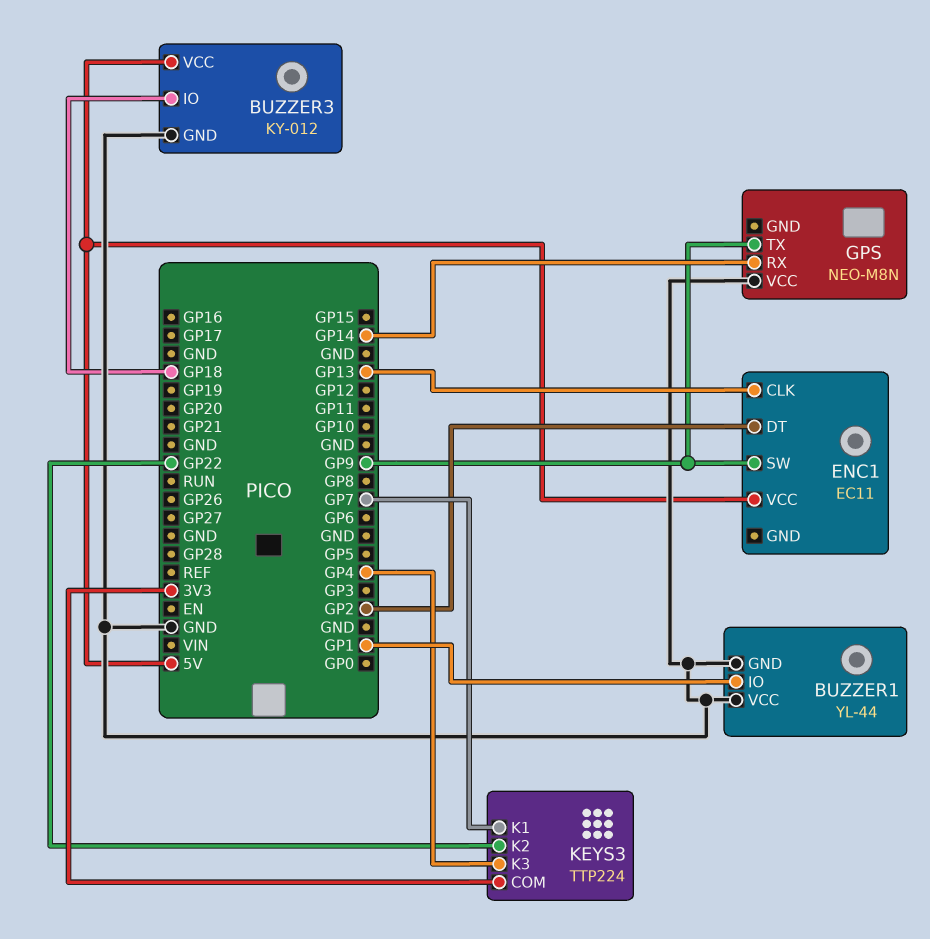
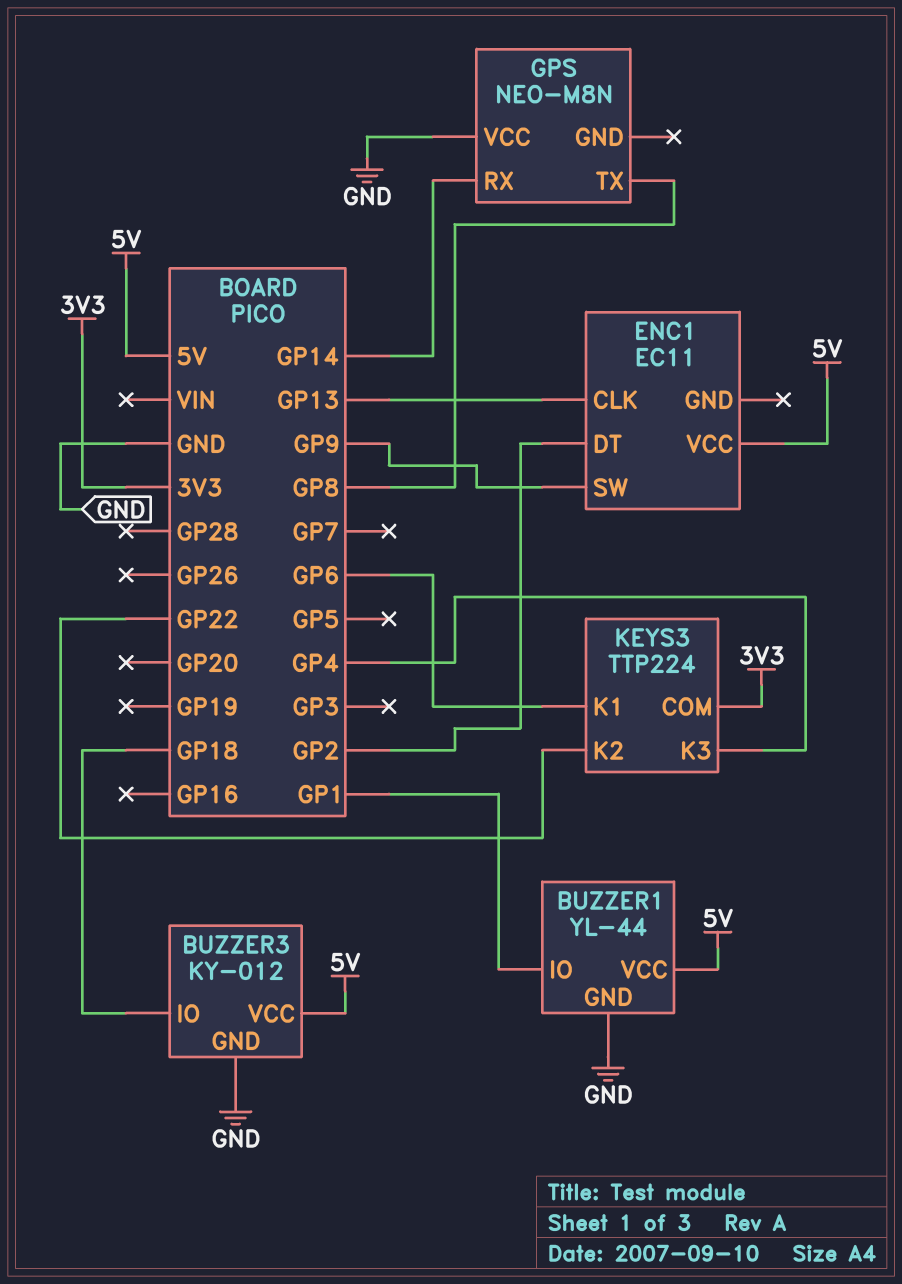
BUZZER1 pin VCC: GND -> 5V
GPS pin TX: GP9 -> GP8
KEYS3 pin K1: GP7 -> GP6

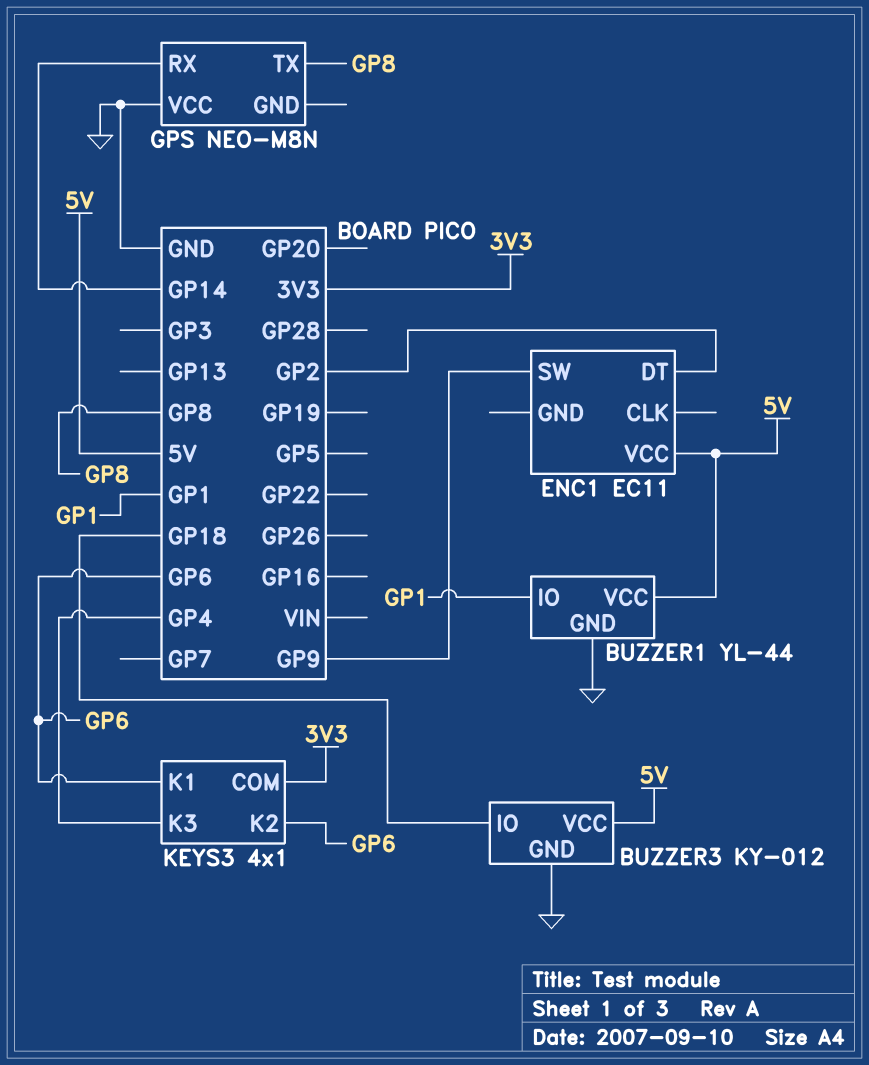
ENC1 pin CLK: GP13 -> none
KEYS3: TTP224 -> 4x1
KEYS3 pin K2: GP22 -> GP6

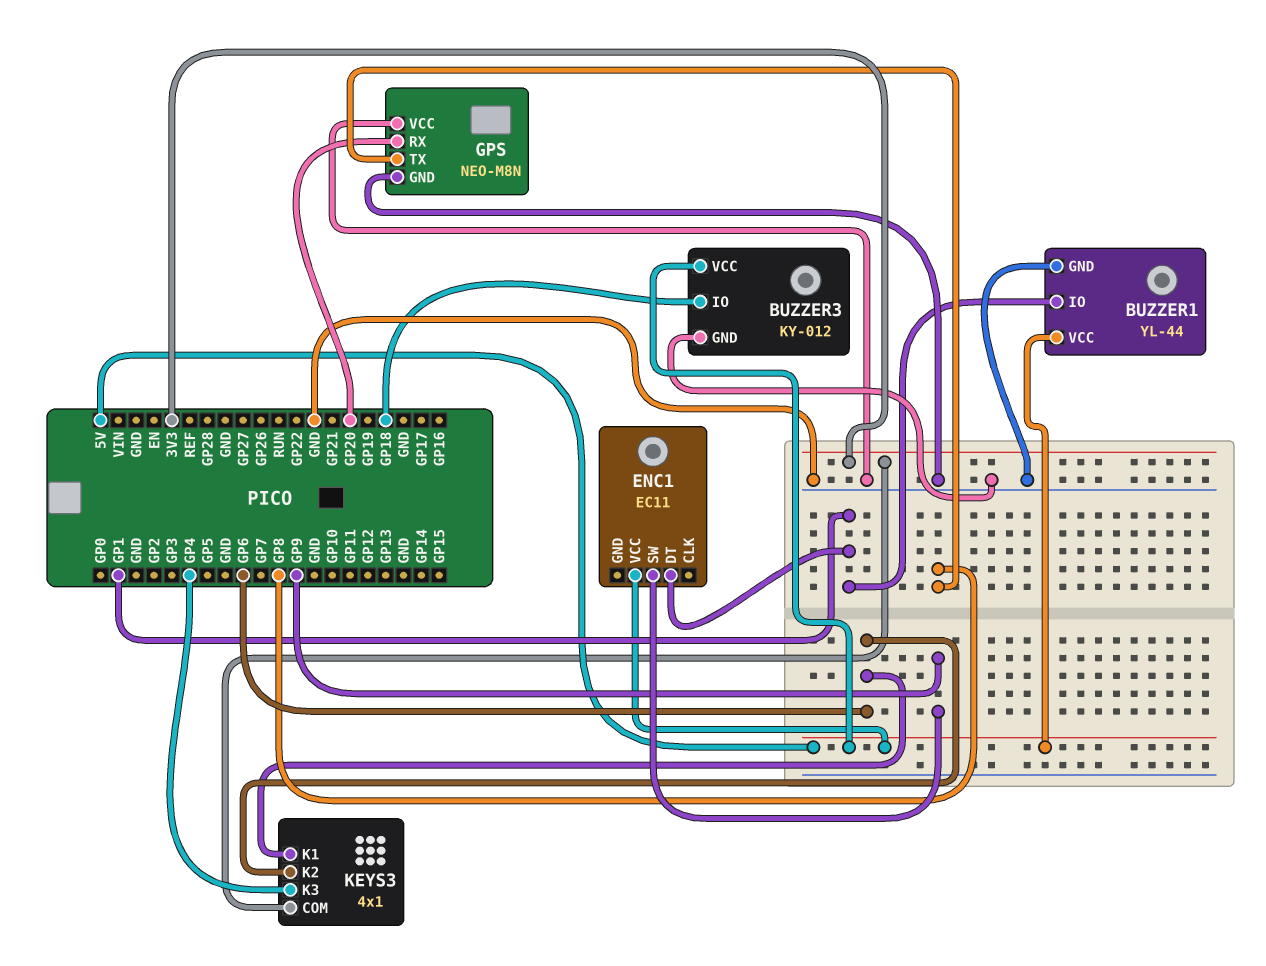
ENC1 pin DT: GP2 -> GP1
GPS pin GND: none -> GND
GPS pin RX: GP14 -> GP20

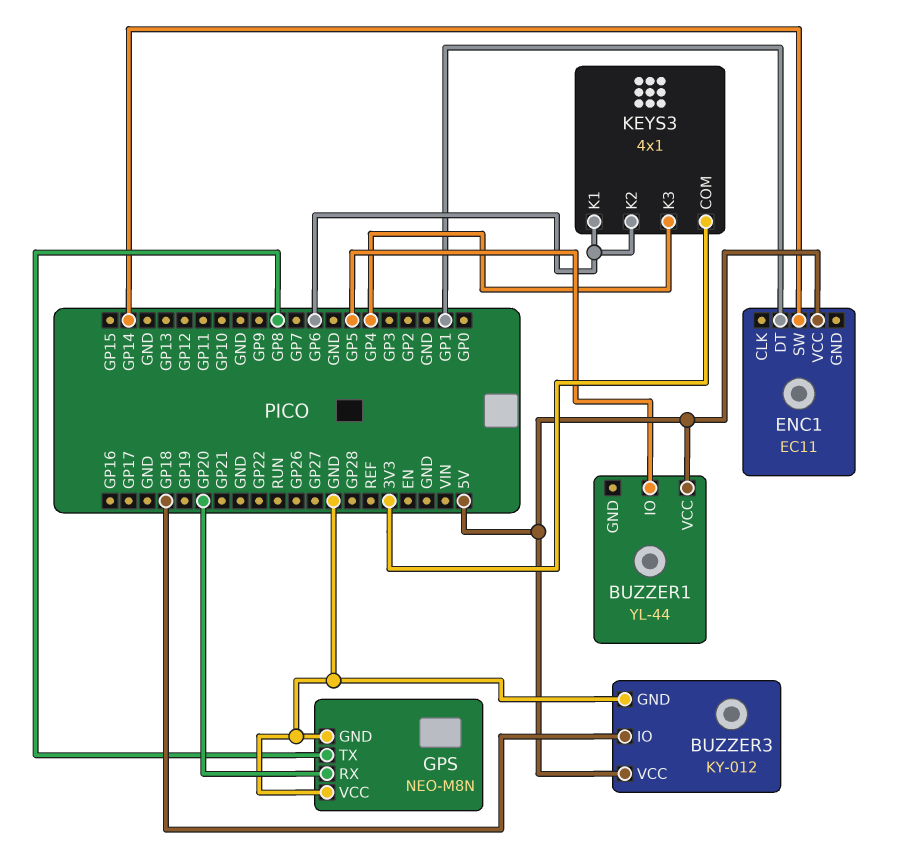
BUZZER1 pin GND: GND -> none
BUZZER1 pin IO: GP1 -> GP5
ENC1 pin SW: GP9 -> GP14

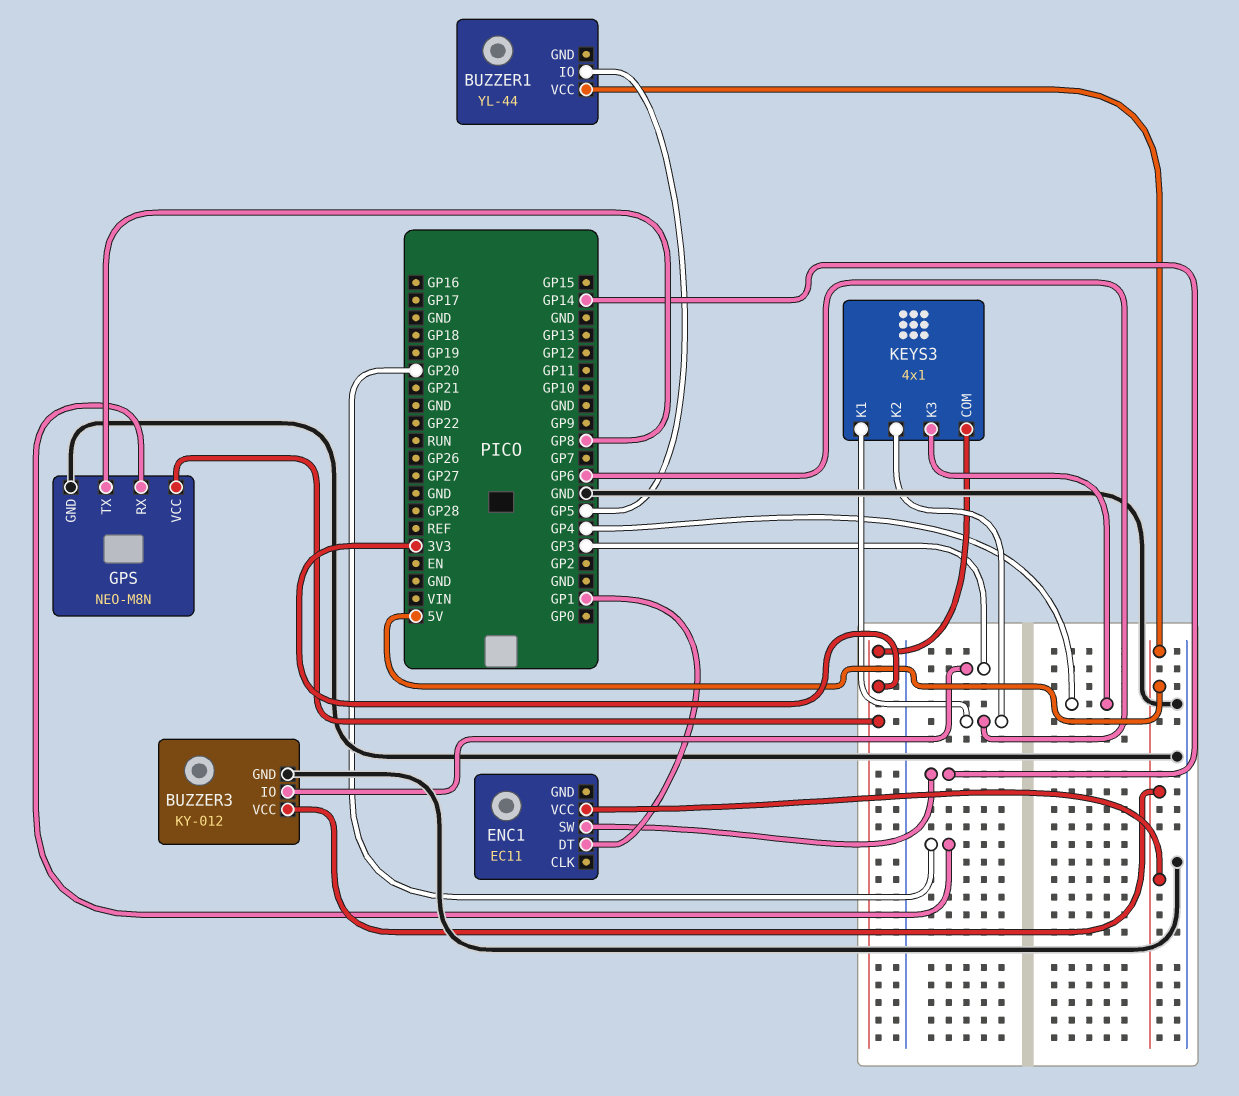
BUZZER3 pin IO: GP18 -> GP3
GPS pin VCC: GND -> 3V3

